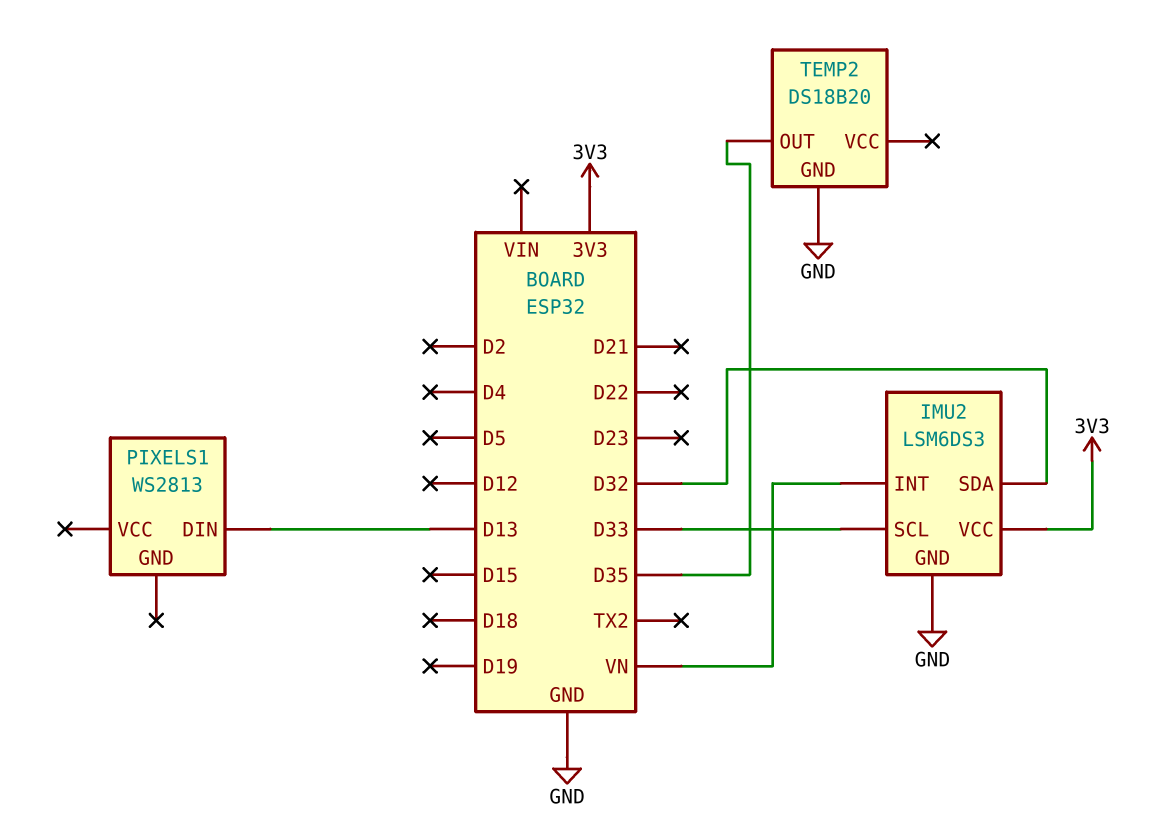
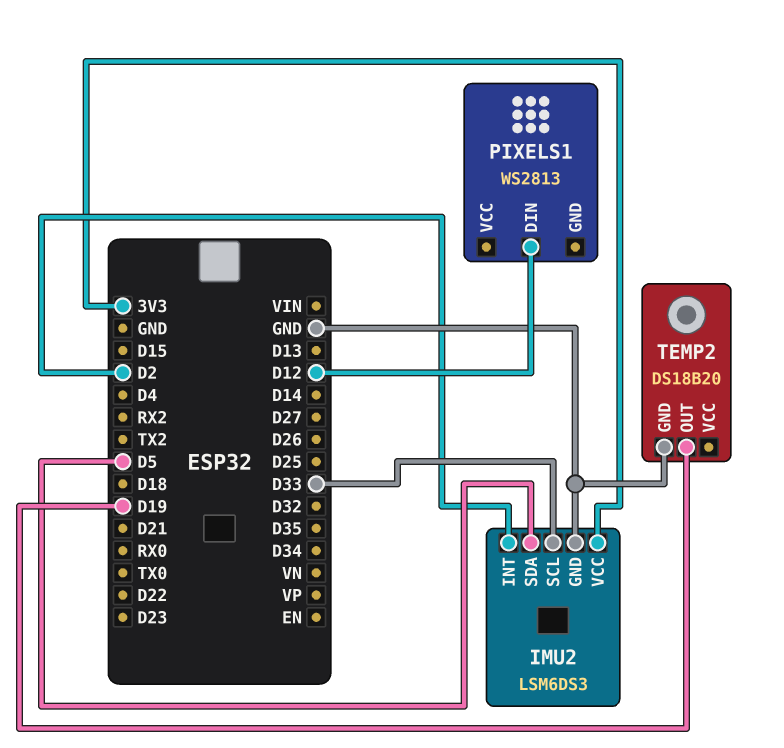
IMU2 pin INT: VN -> D2
IMU2 pin SDA: D32 -> D5
PIXELS1 pin DIN: D13 -> D12
TEMP2 pin OUT: D35 -> D19

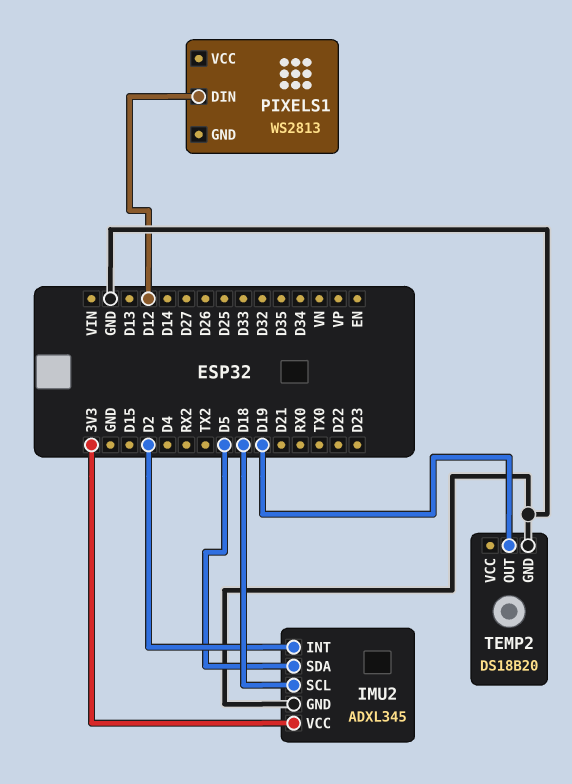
IMU2: LSM6DS3 -> ADXL345
IMU2 pin SCL: D33 -> D18

